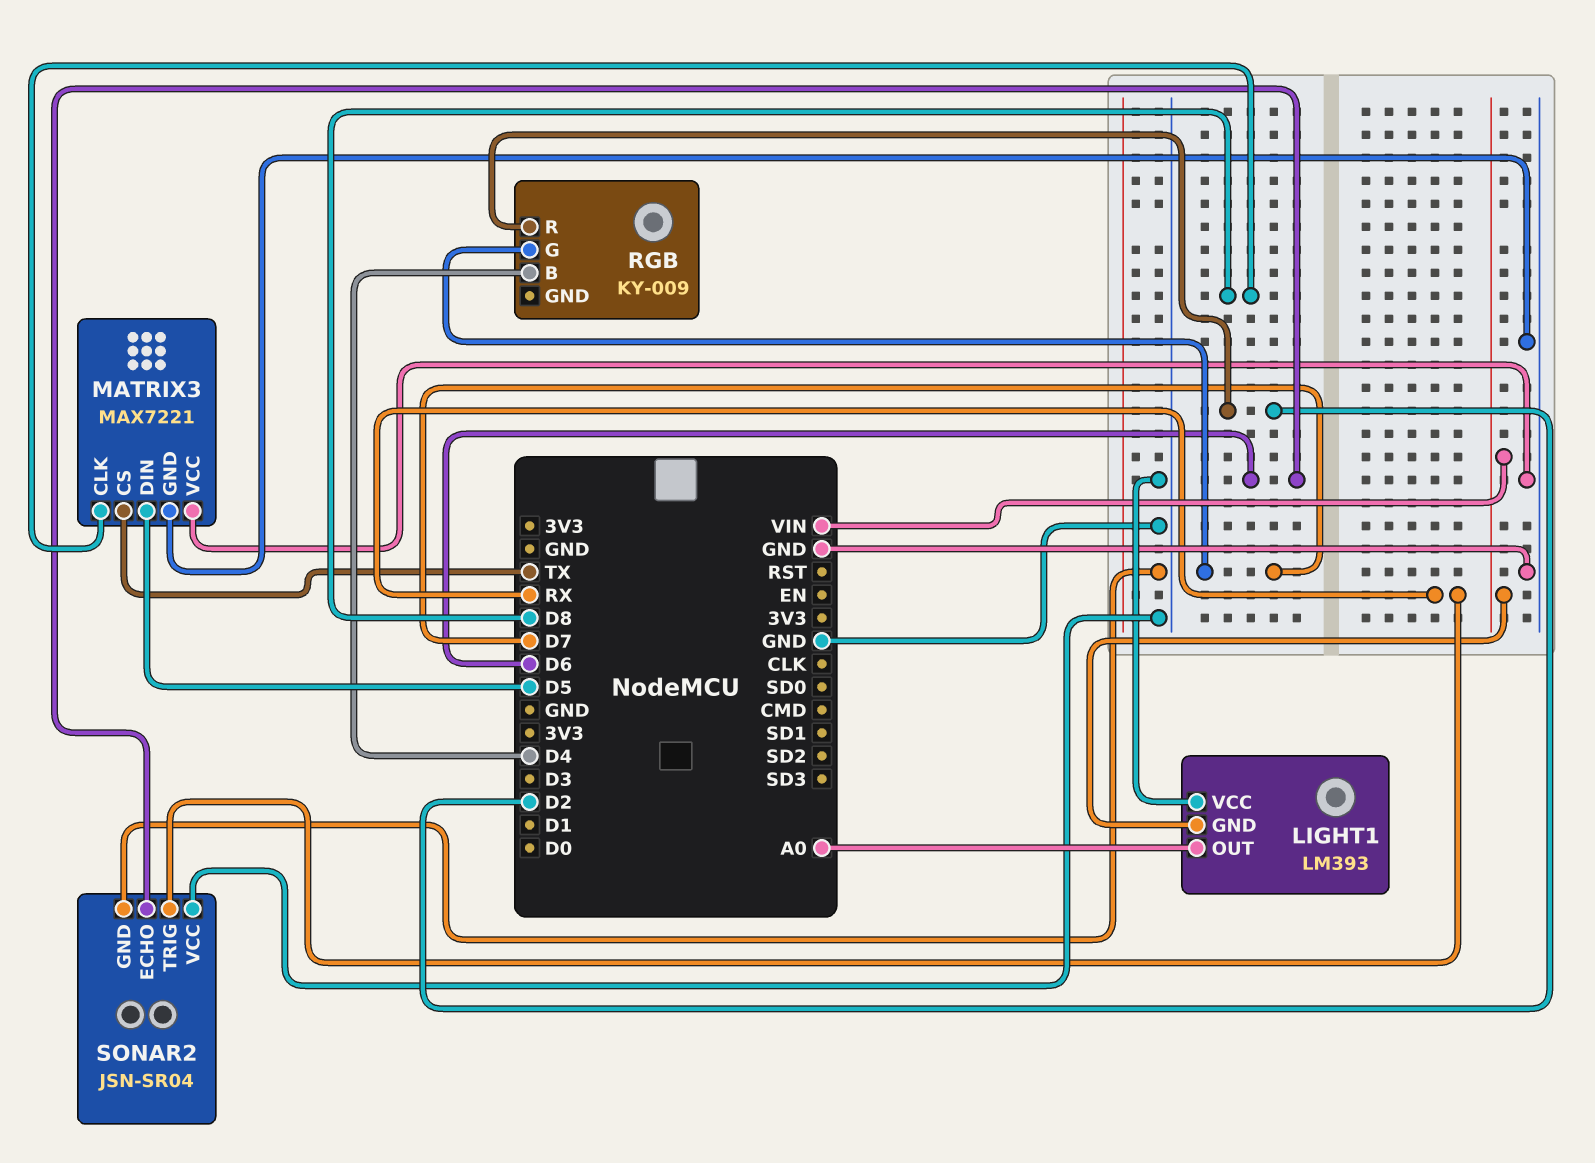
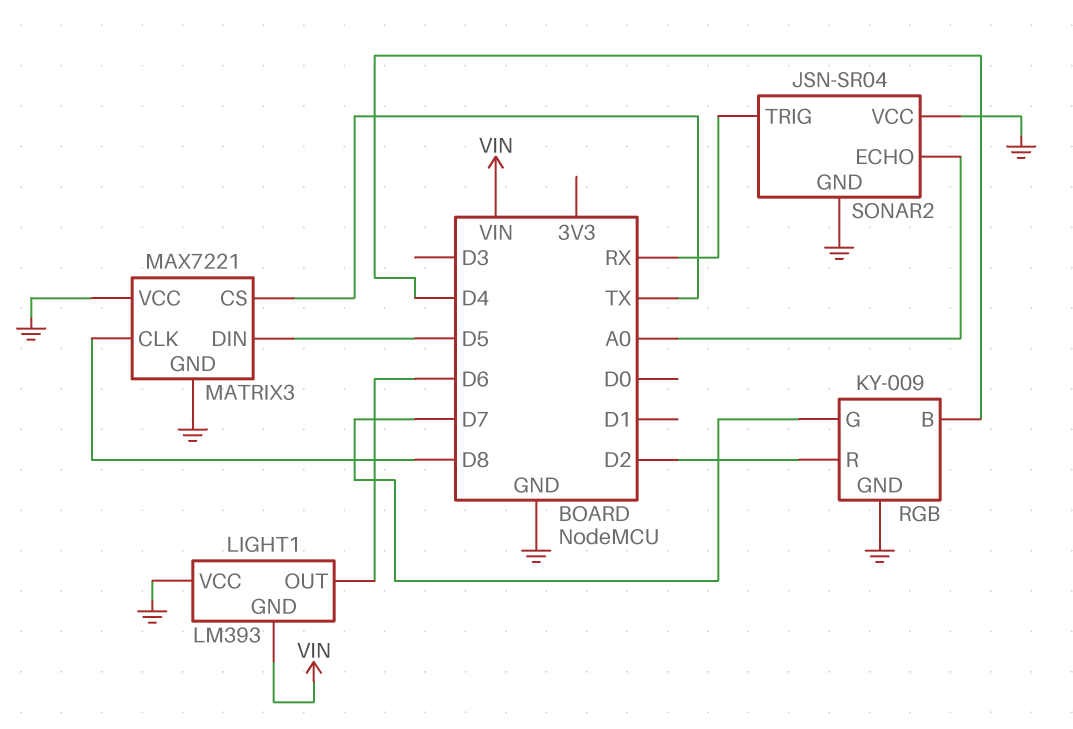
LIGHT1 pin OUT: A0 -> D6
RGB pin GND: none -> GND
SONAR2 pin ECHO: D6 -> A0

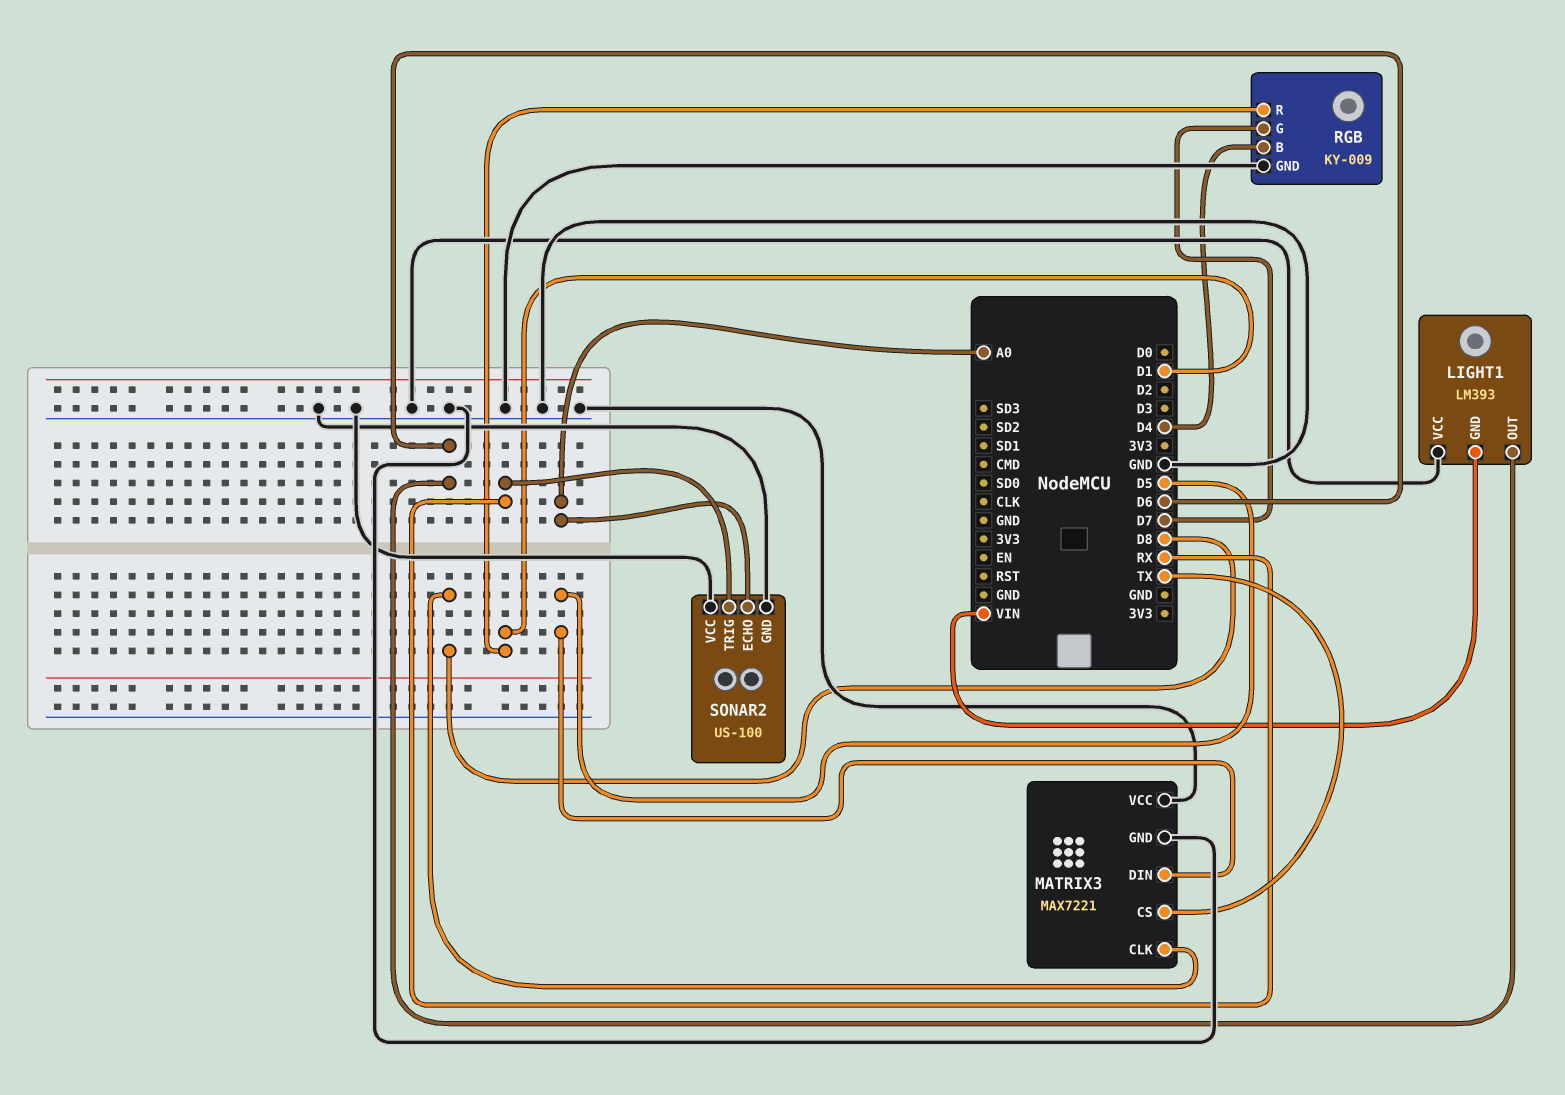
RGB pin R: D2 -> D1
SONAR2: JSN-SR04 -> US-100

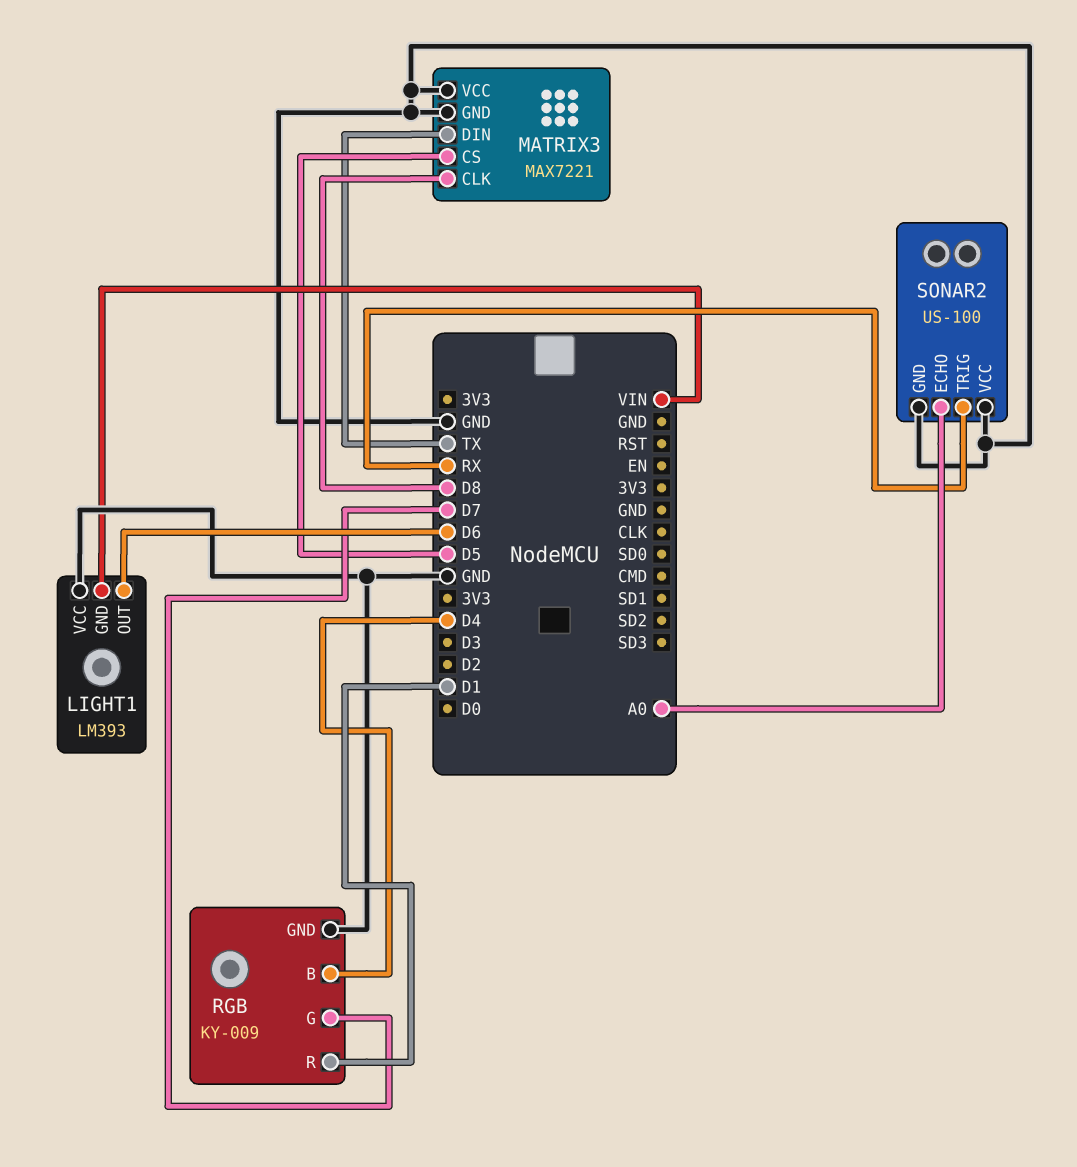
MATRIX3 pin CS: TX -> D5
MATRIX3 pin DIN: D5 -> TX

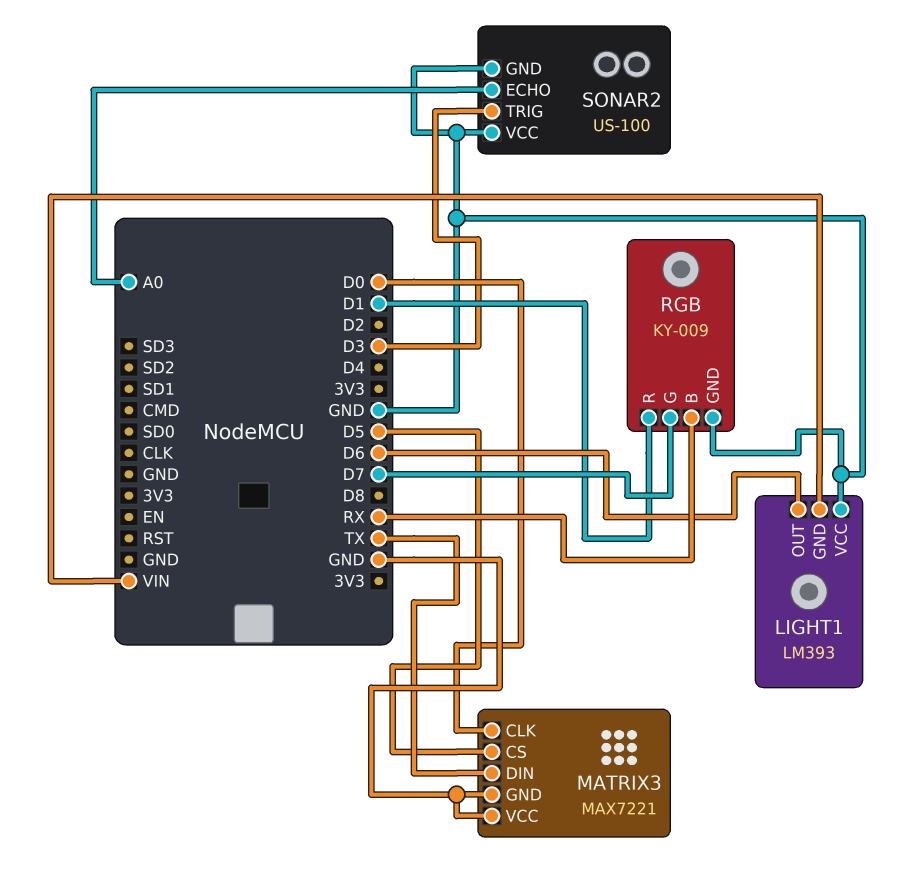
MATRIX3 pin CLK: D8 -> D0
RGB pin B: D4 -> RX
SONAR2 pin TRIG: RX -> D3

